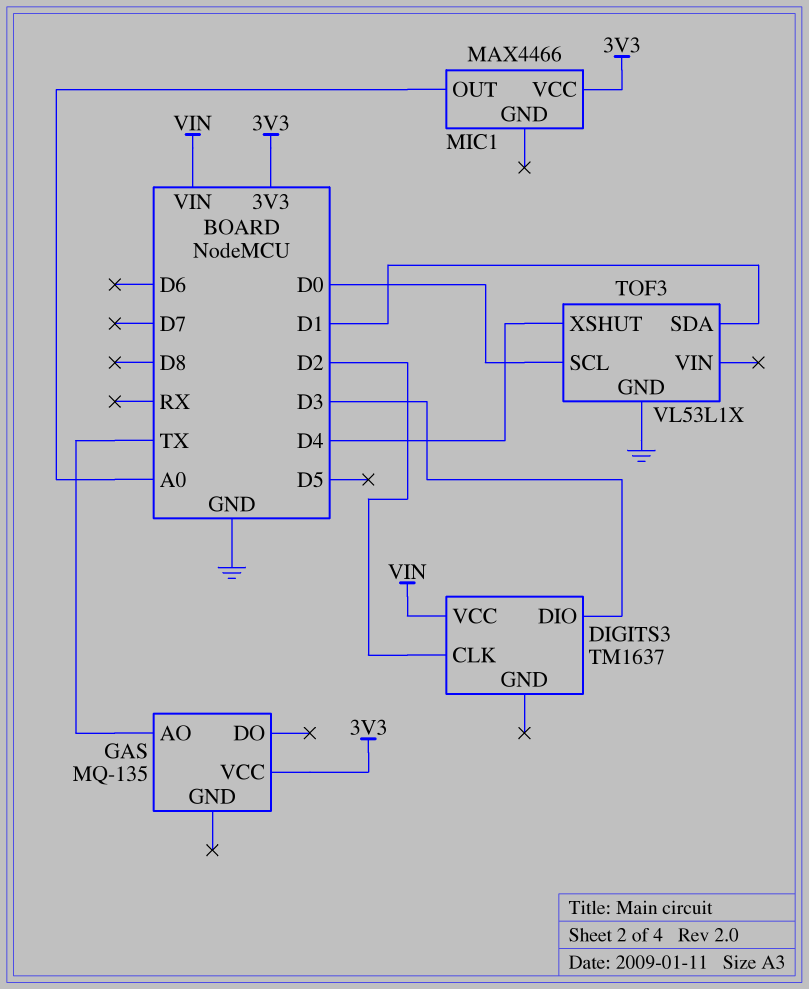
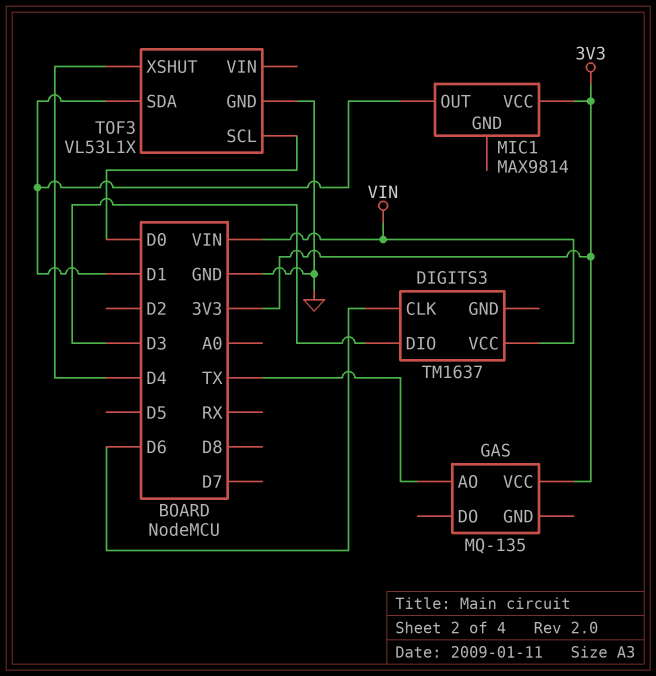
DIGITS3 pin CLK: D2 -> D6
MIC1: MAX4466 -> MAX9814
MIC1 pin OUT: A0 -> D1

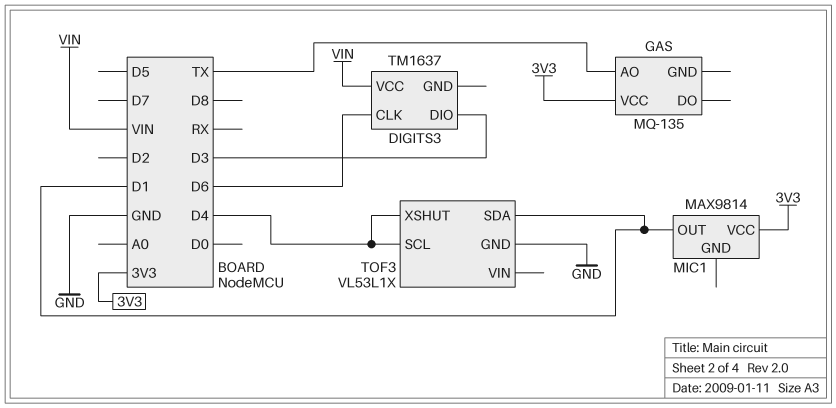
TOF3 pin SCL: D0 -> D4

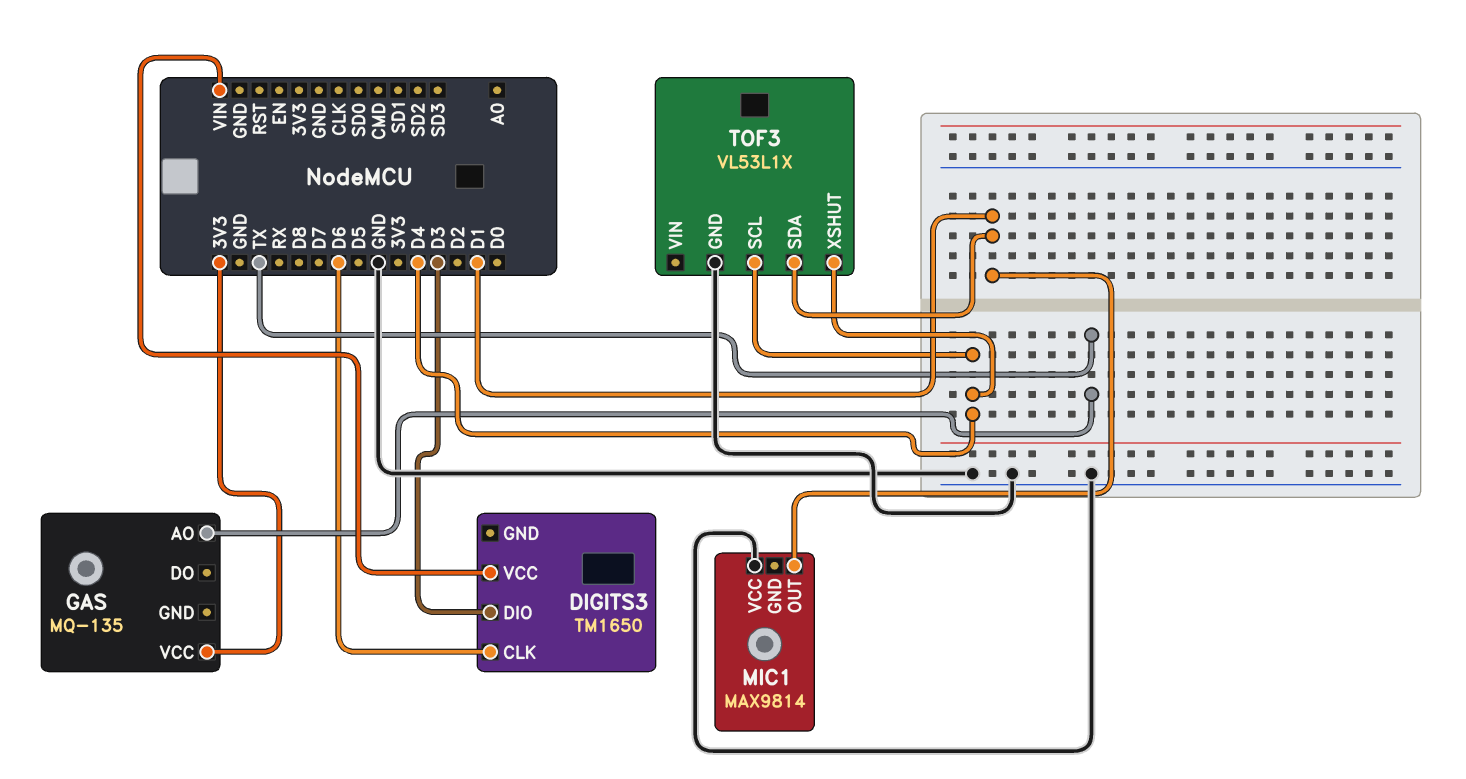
DIGITS3: TM1637 -> TM1650
MIC1 pin VCC: 3V3 -> GND

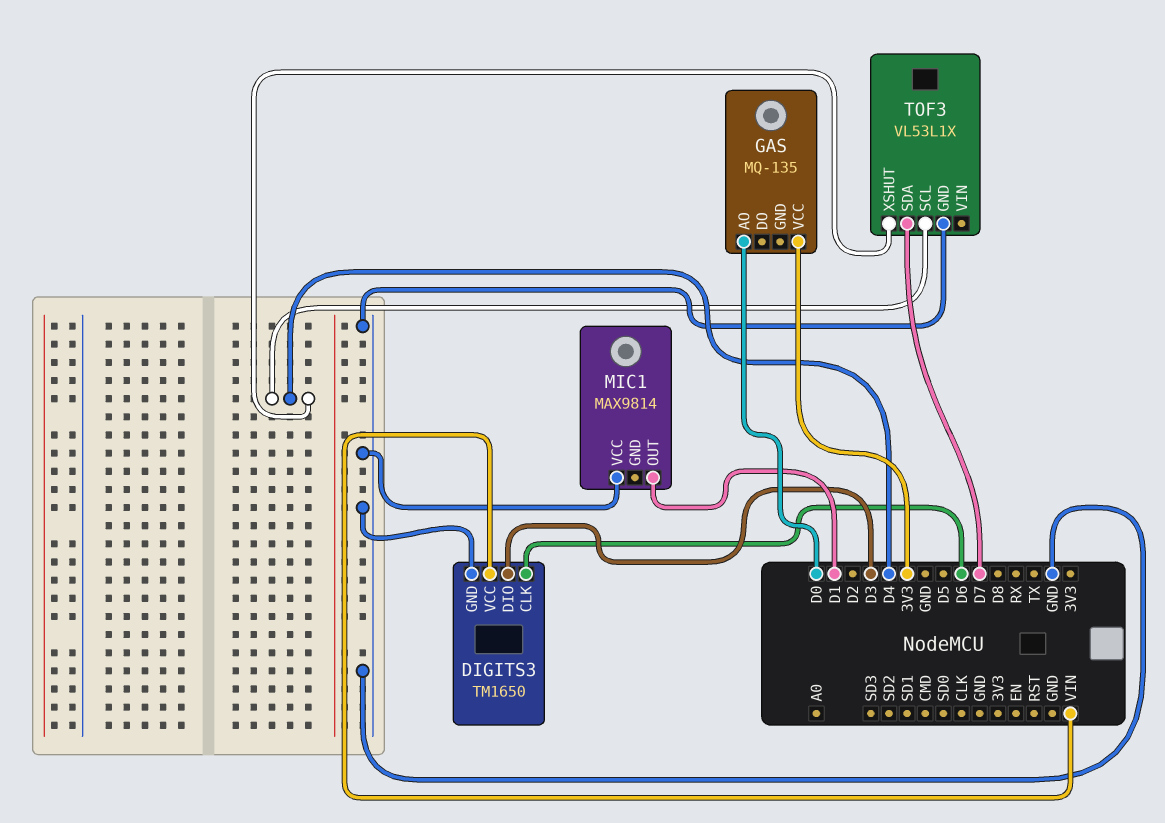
DIGITS3 pin GND: none -> GND
GAS pin AO: TX -> D0
TOF3 pin SDA: D1 -> D7

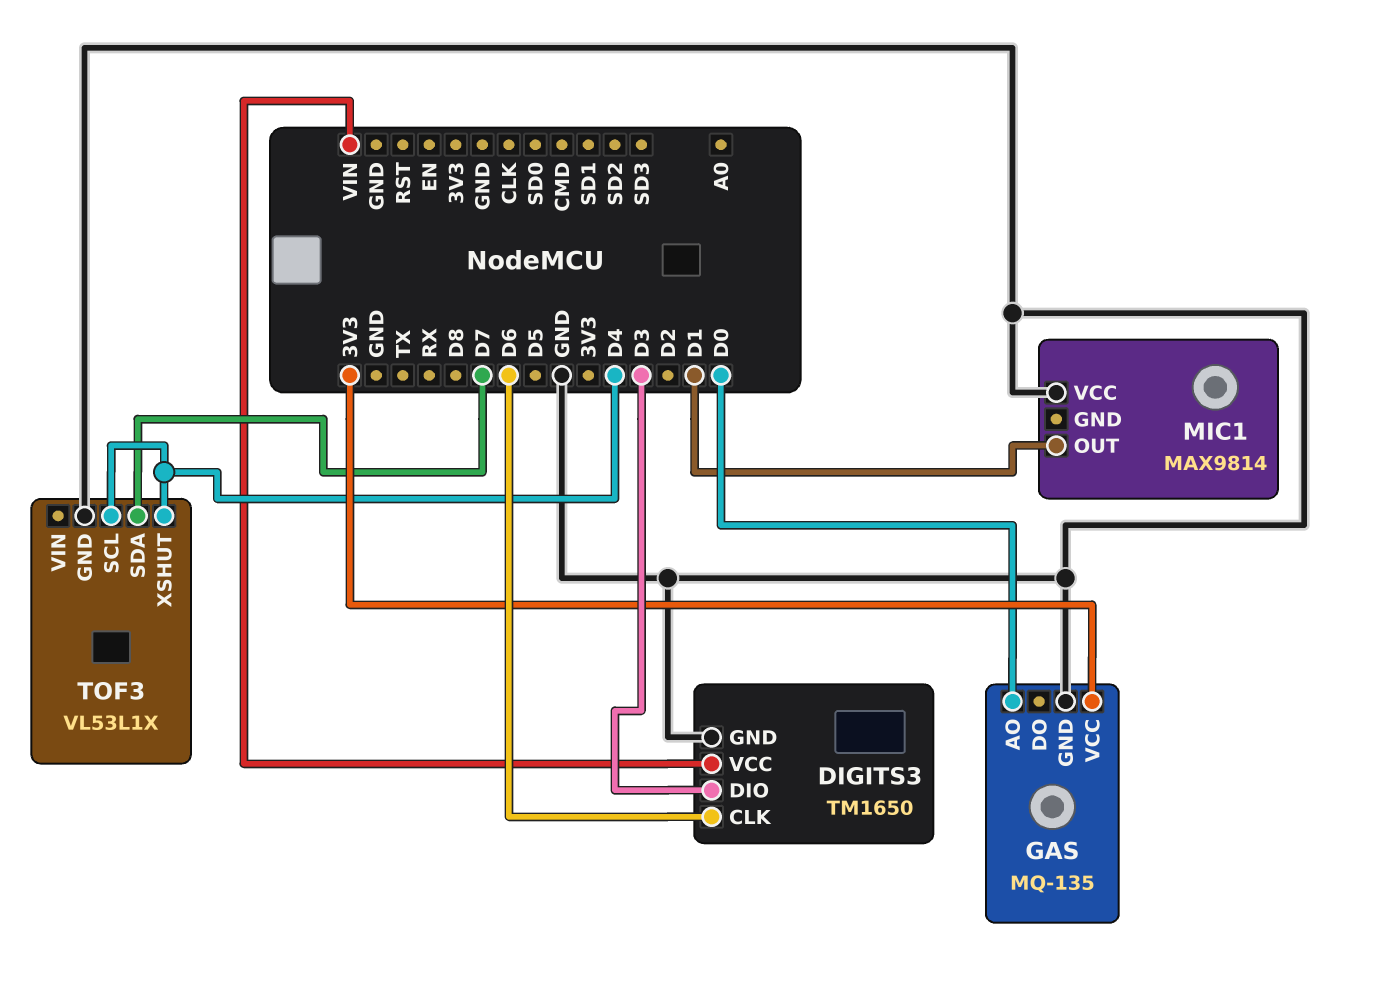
GAS pin GND: none -> GND

